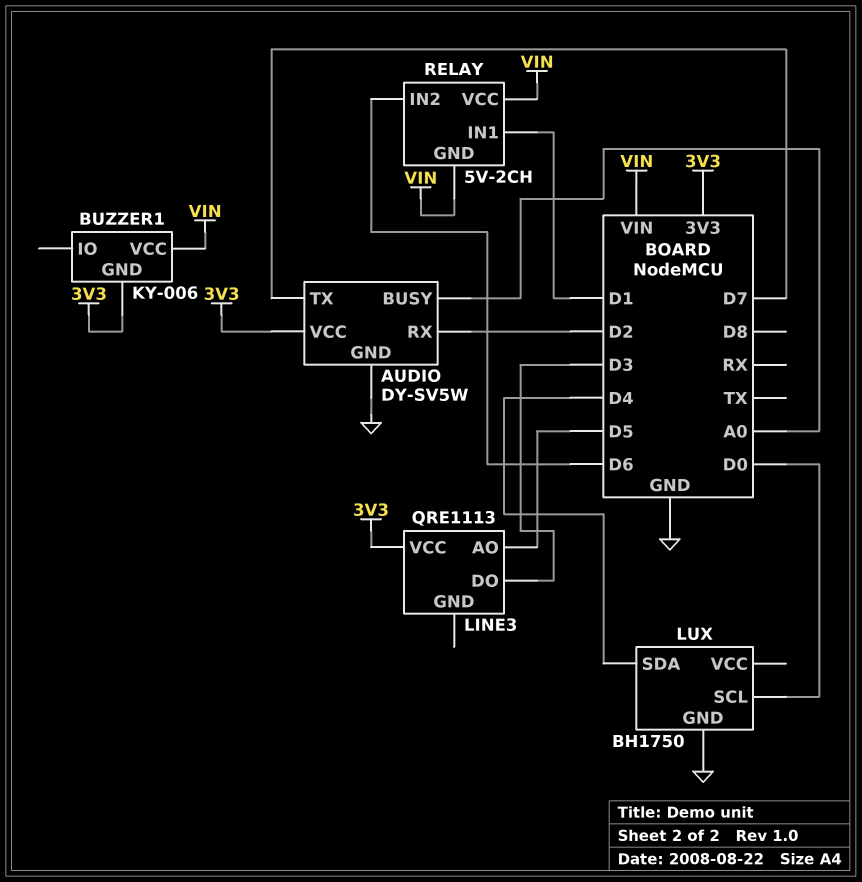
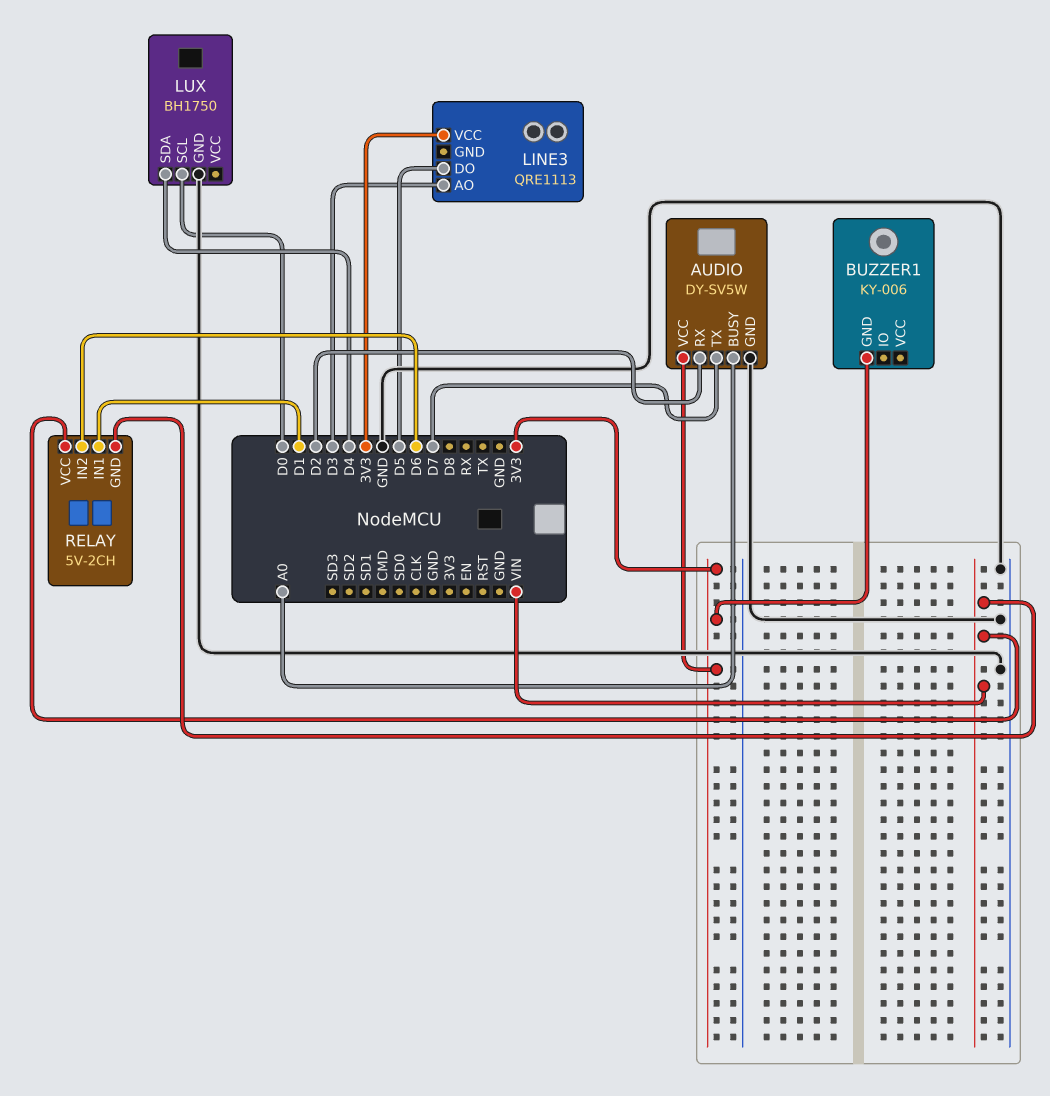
BUZZER1 pin VCC: VIN -> none
LINE3 pin AO: D5 -> D3
LINE3 pin DO: D3 -> D5

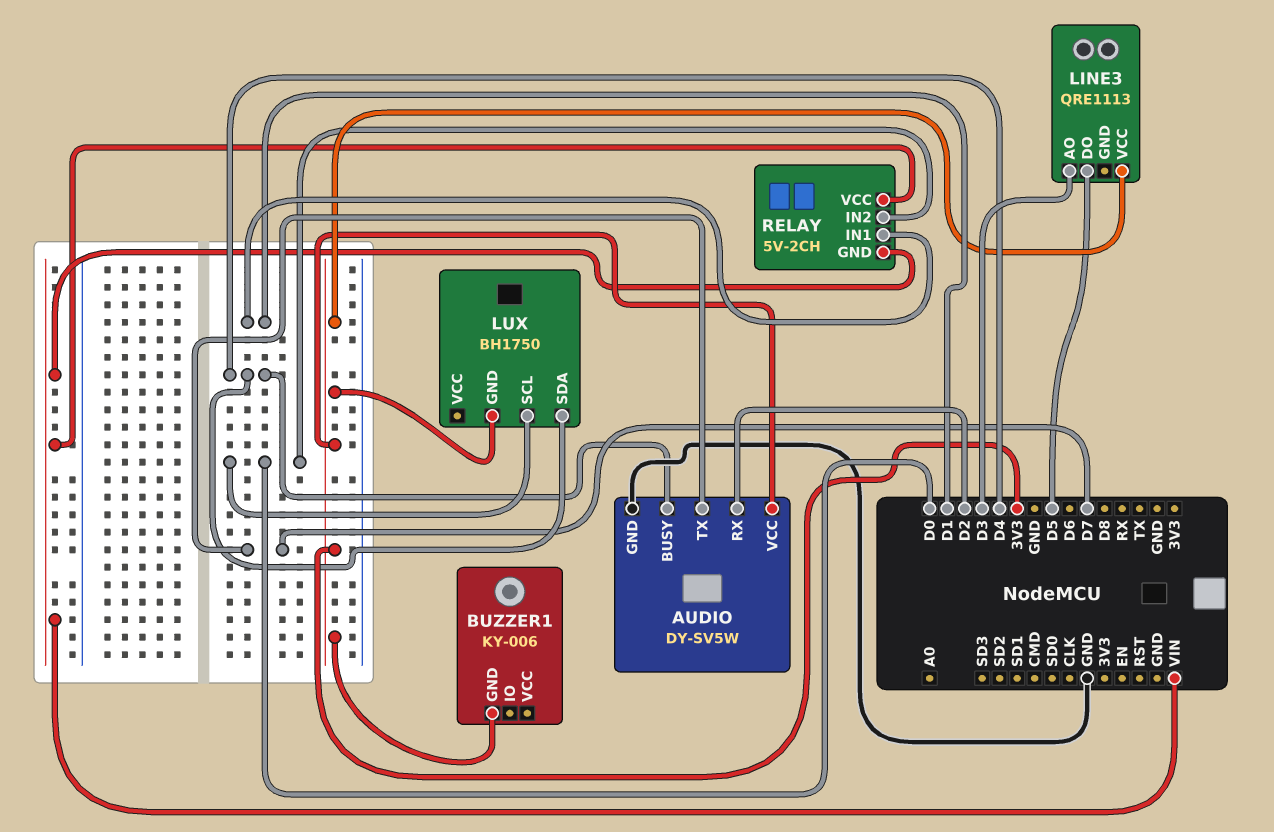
AUDIO pin BUSY: A0 -> D4
LUX pin GND: GND -> 3V3
RELAY pin IN2: D6 -> D0

